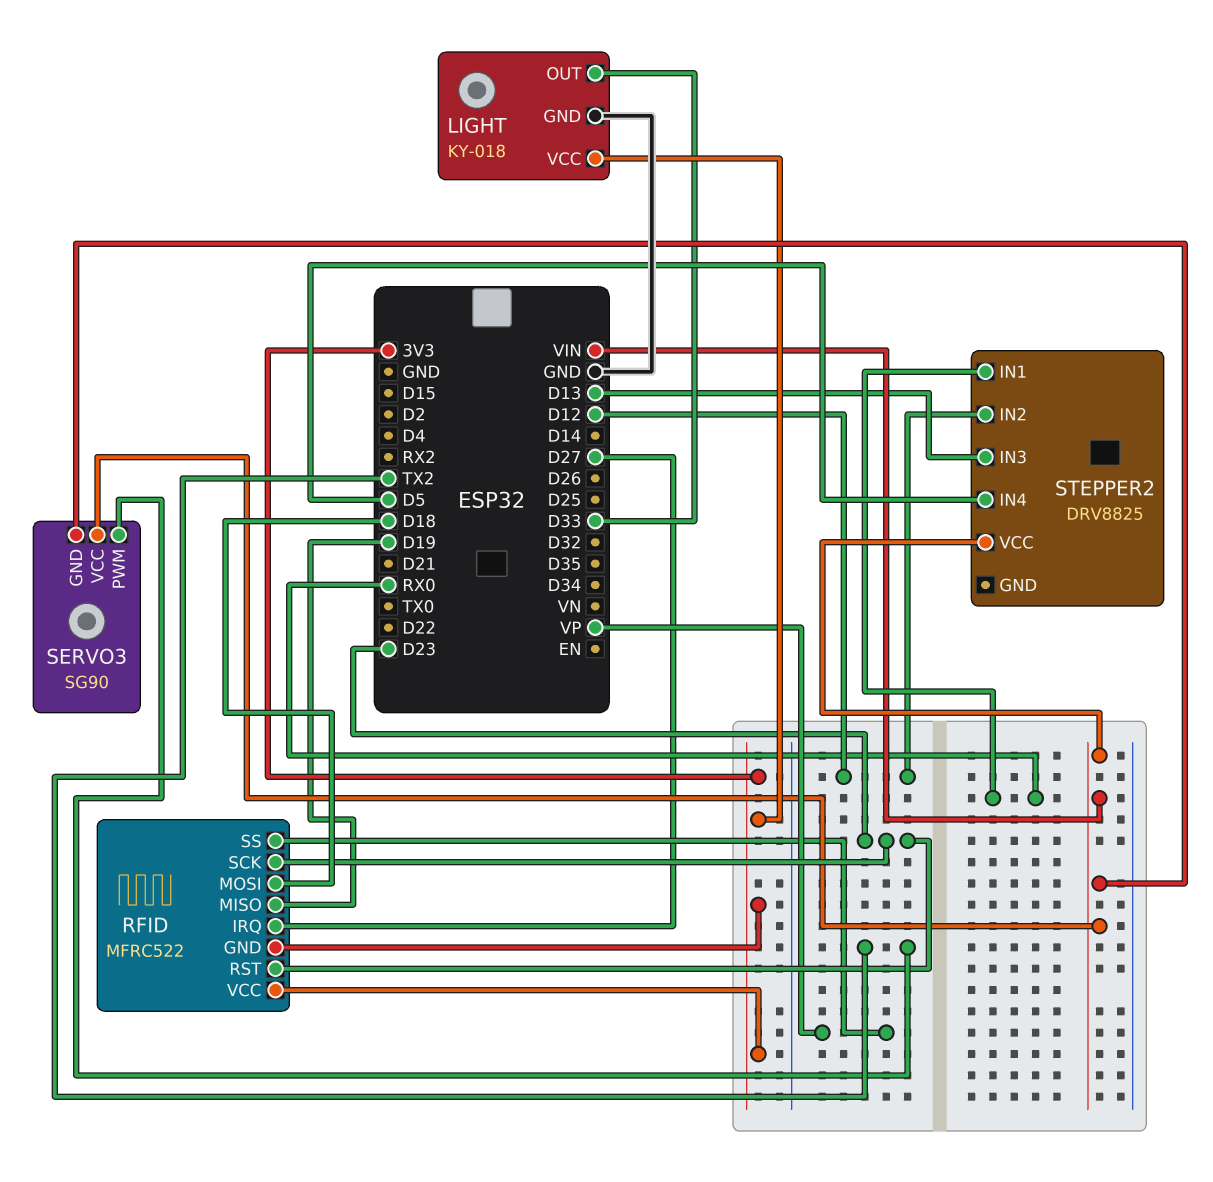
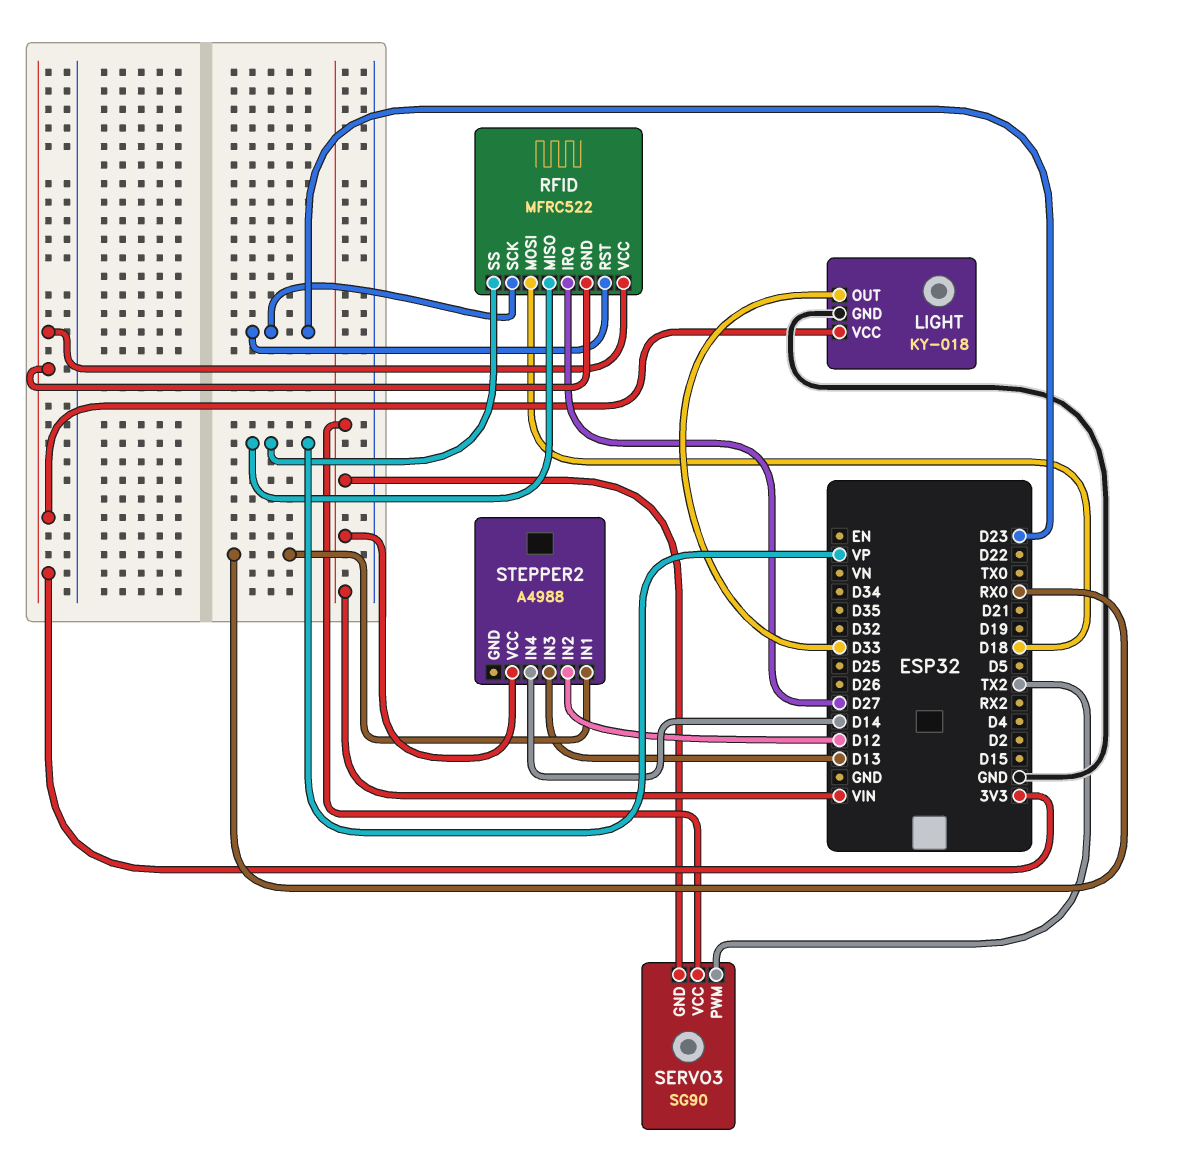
RFID pin MISO: D19 -> VP
STEPPER2: DRV8825 -> A4988
STEPPER2 pin IN4: D5 -> D14

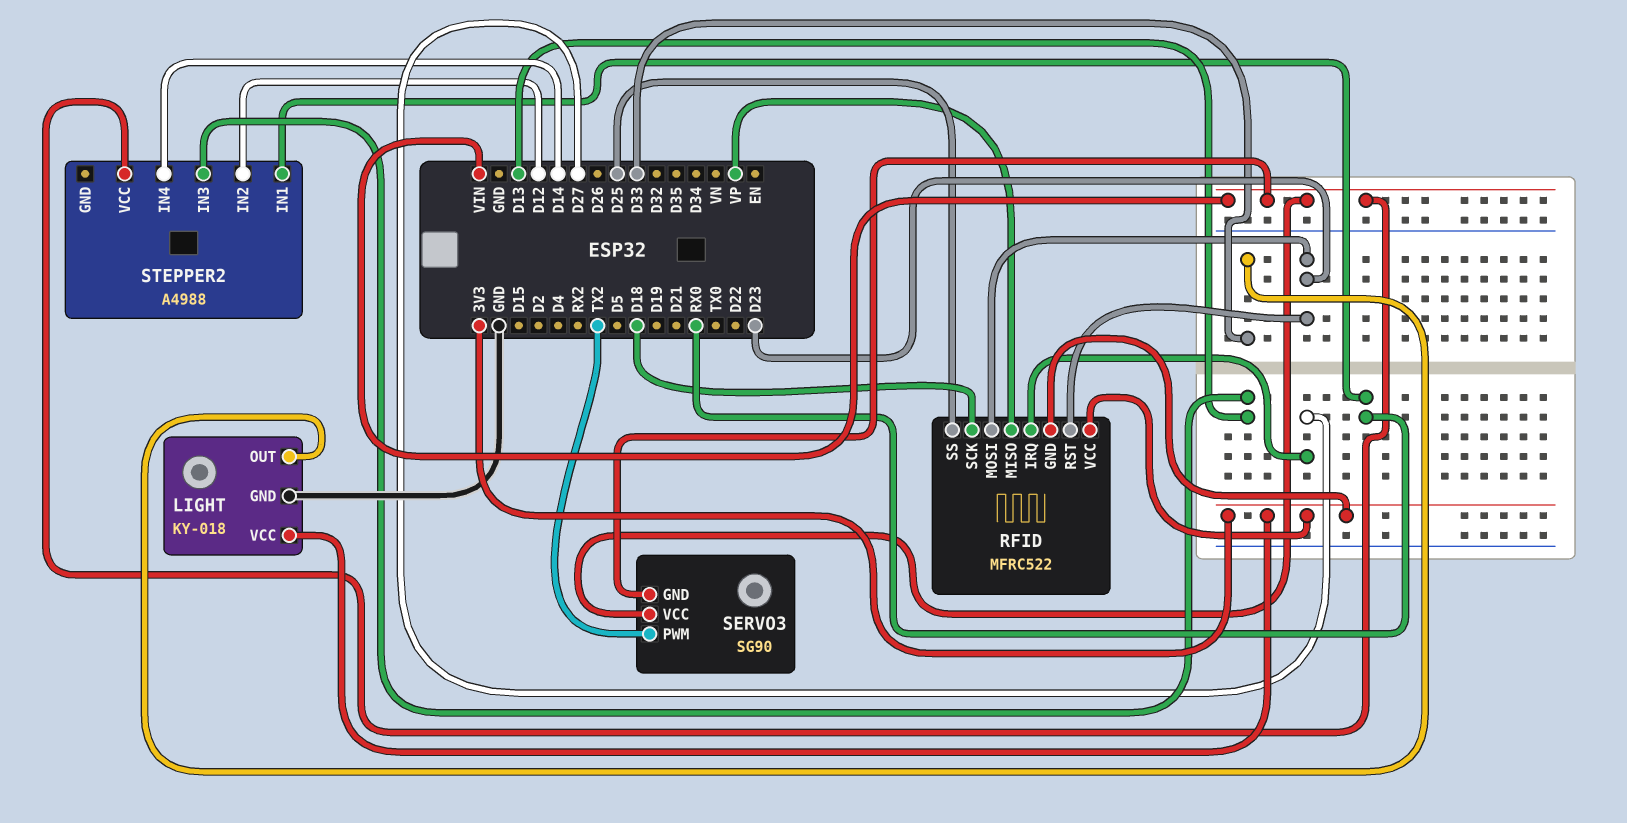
RFID pin MOSI: D18 -> D23
RFID pin SCK: D23 -> D18
RFID pin SS: VP -> D25

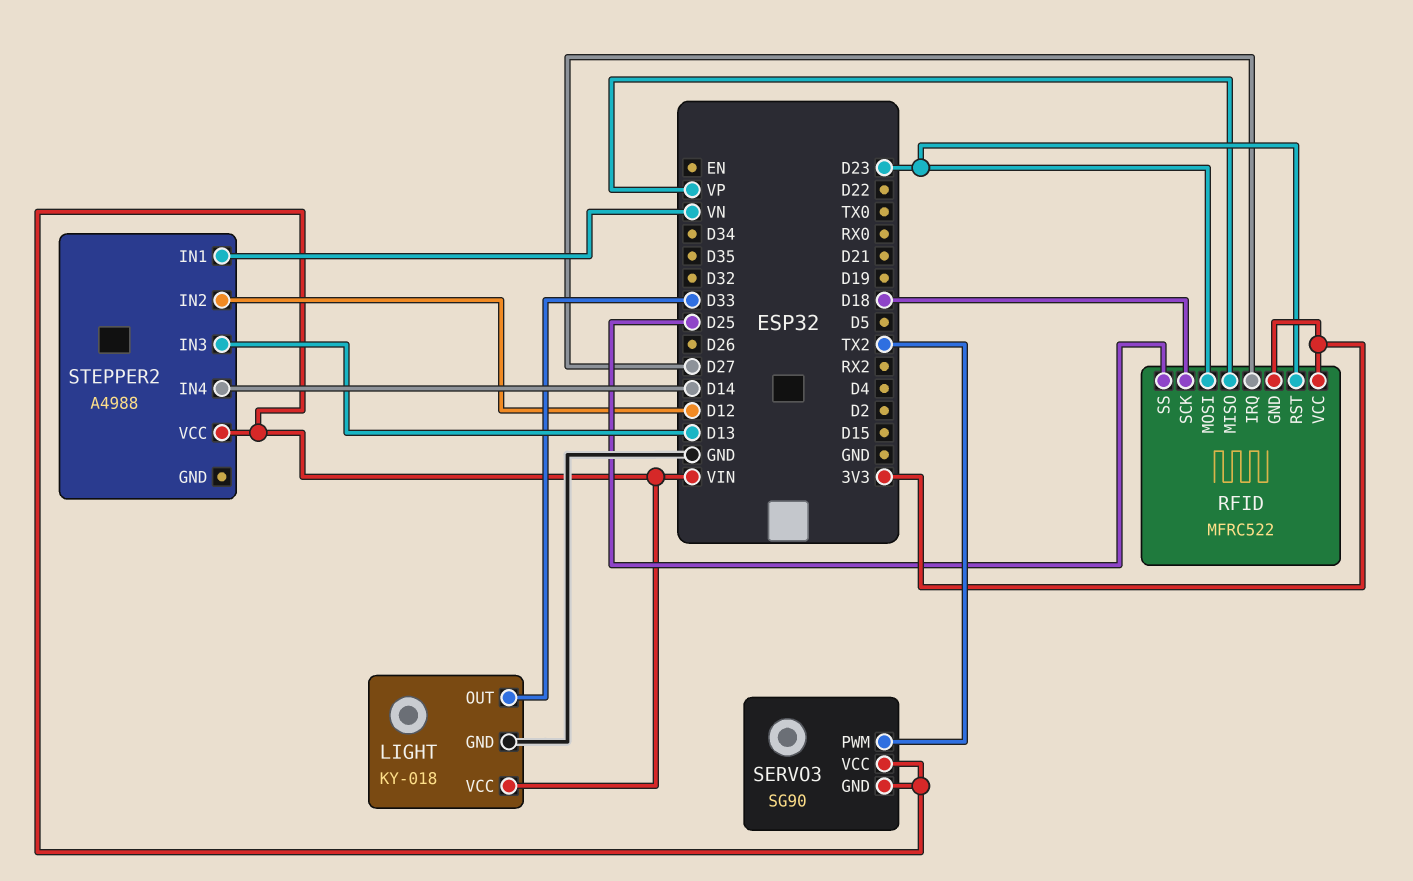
LIGHT pin VCC: 3V3 -> VIN
STEPPER2 pin IN1: RX0 -> VN

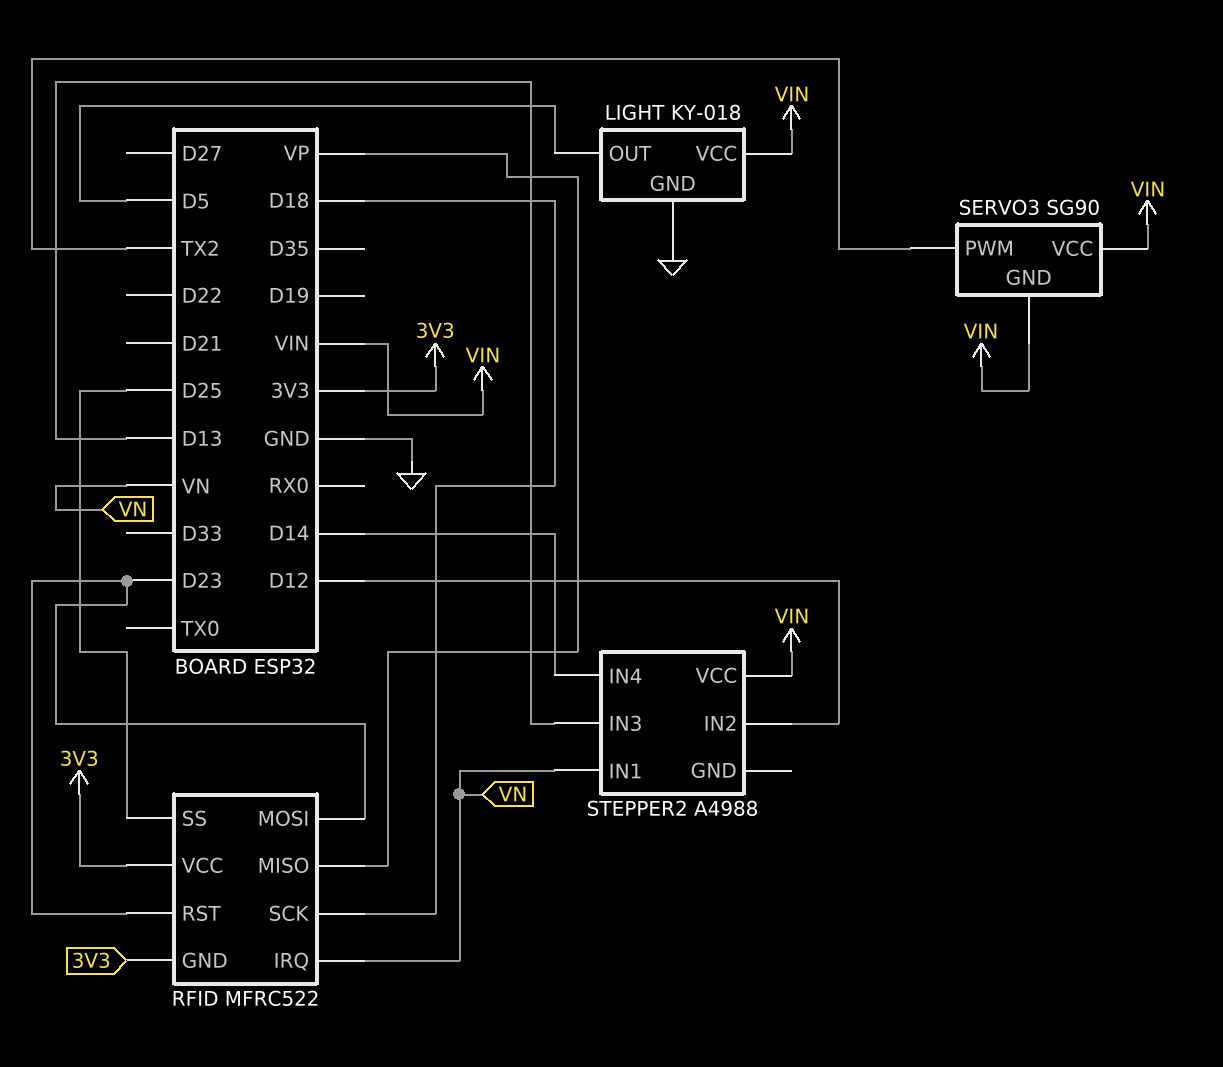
LIGHT pin OUT: D33 -> D5
RFID pin IRQ: D27 -> VN

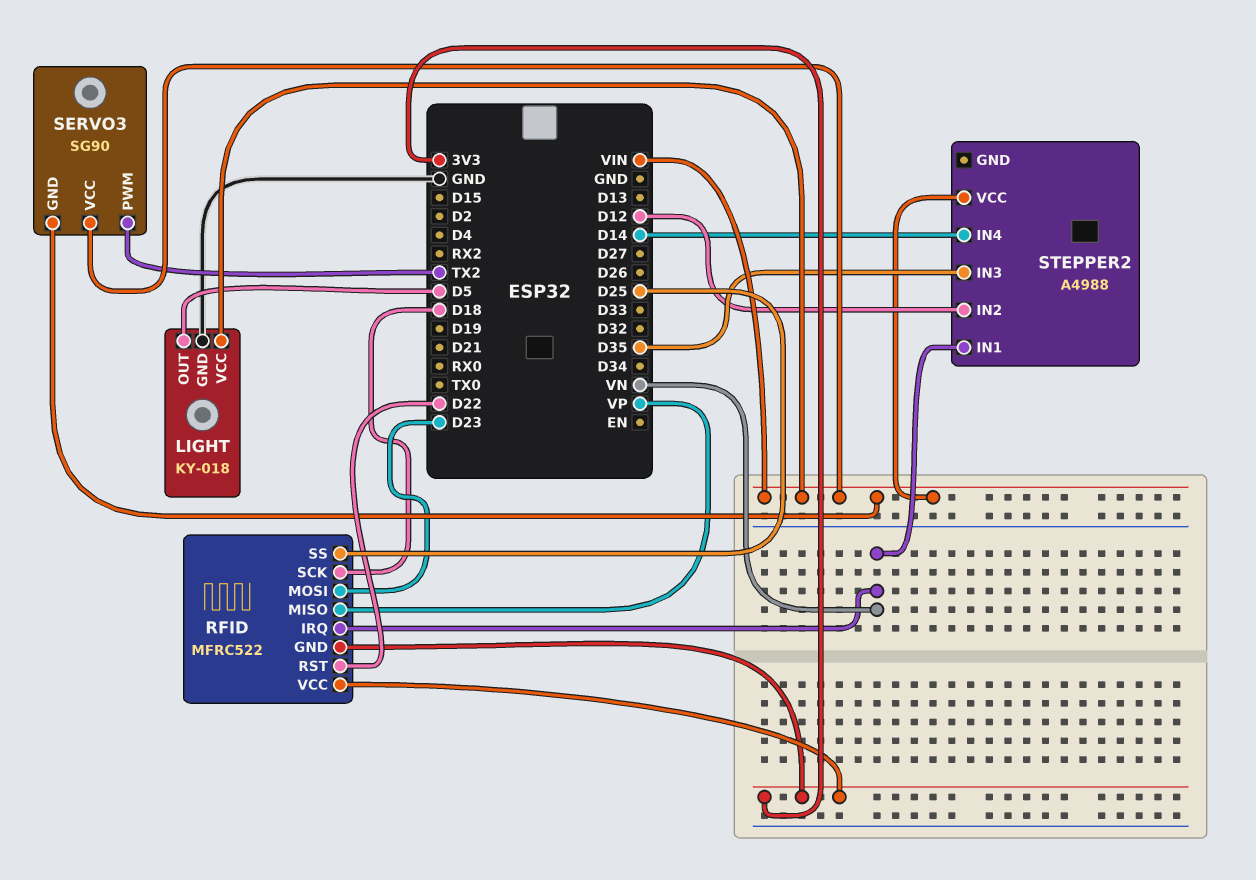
RFID pin RST: D23 -> D22
STEPPER2 pin IN3: D13 -> D35

